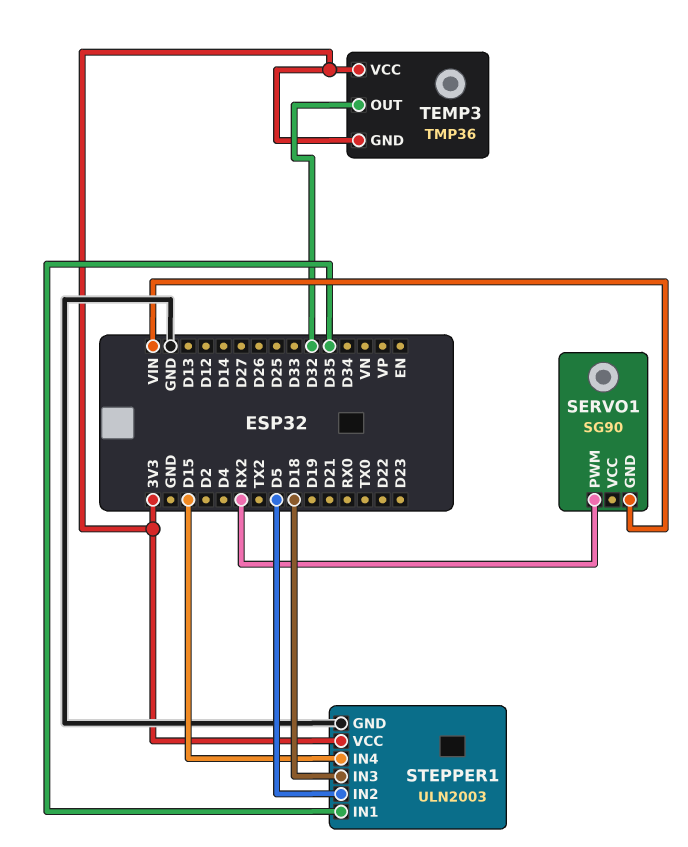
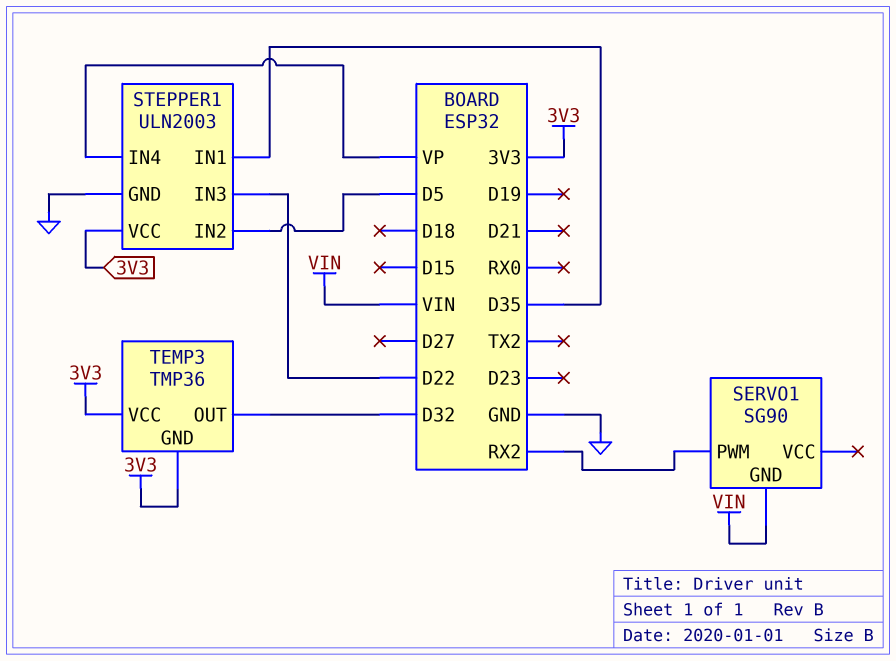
STEPPER1 pin IN3: D18 -> D22
STEPPER1 pin IN4: D15 -> VP

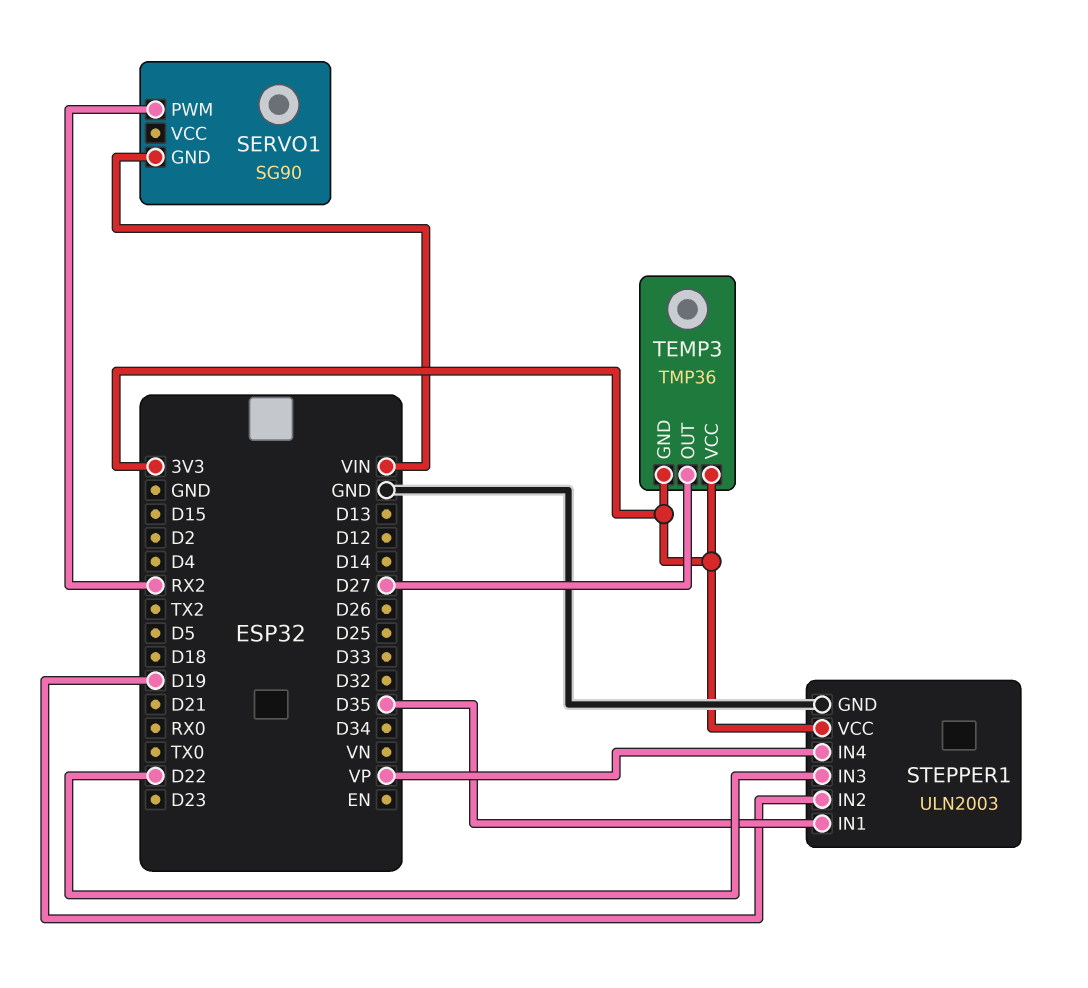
STEPPER1 pin IN2: D5 -> D19
TEMP3 pin OUT: D32 -> D27

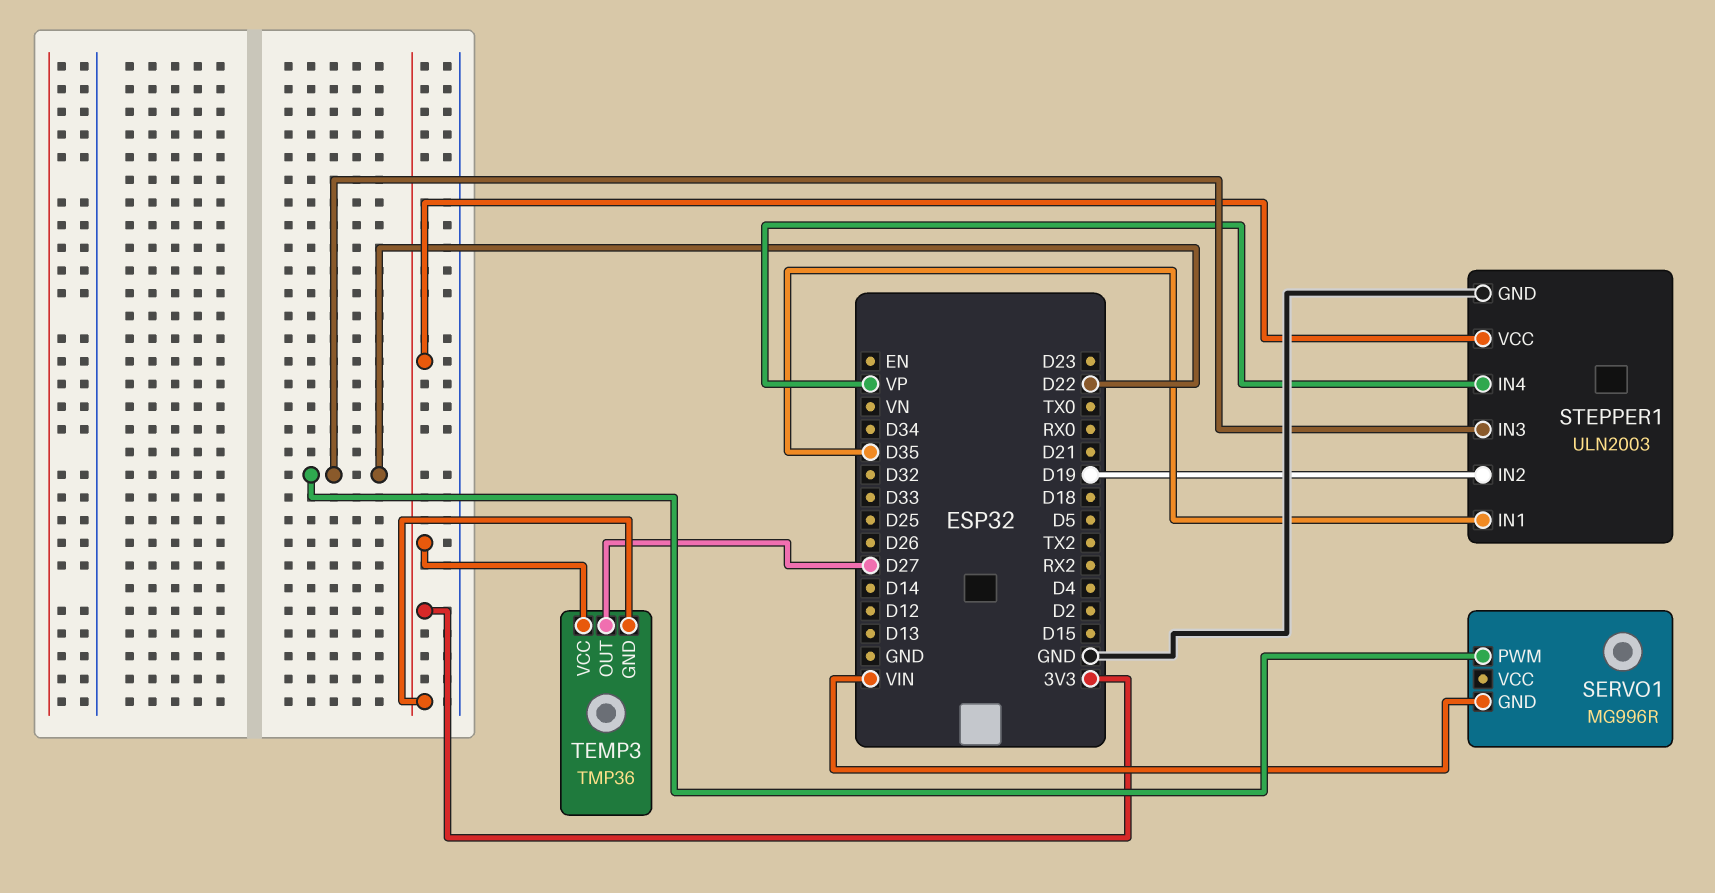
SERVO1: SG90 -> MG996R
SERVO1 pin PWM: RX2 -> D22

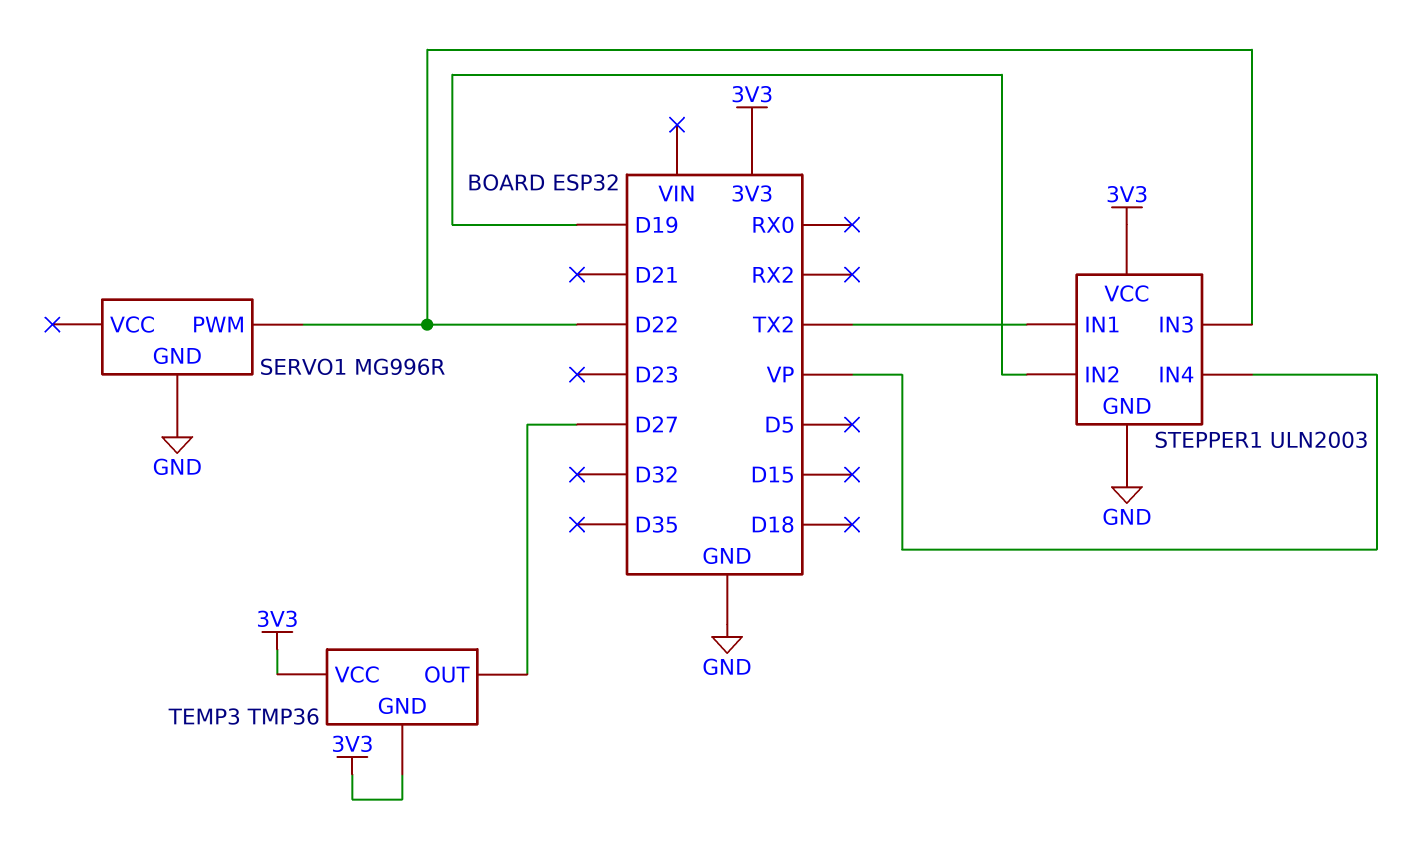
SERVO1 pin GND: VIN -> GND
STEPPER1 pin IN1: D35 -> TX2

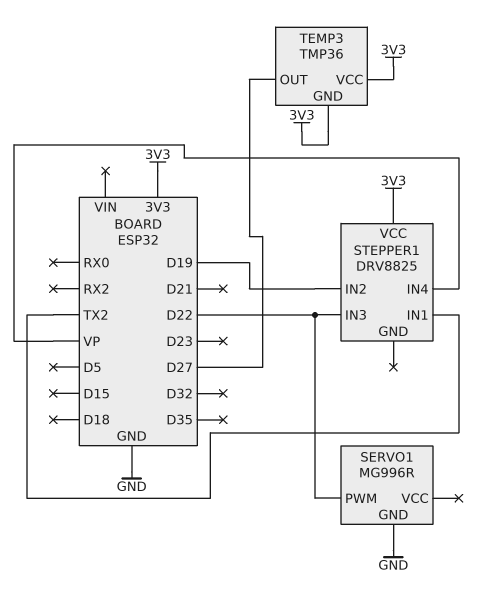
STEPPER1: ULN2003 -> DRV8825
STEPPER1 pin GND: GND -> none

